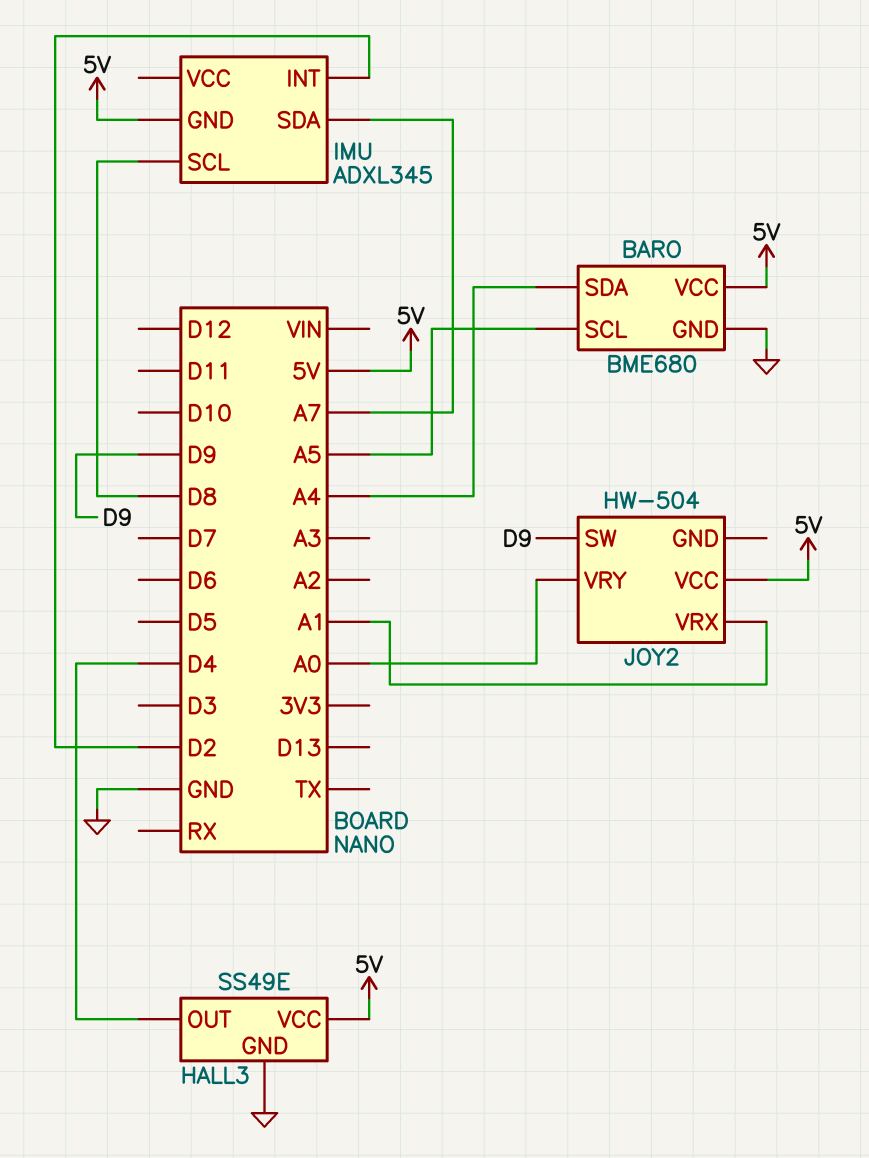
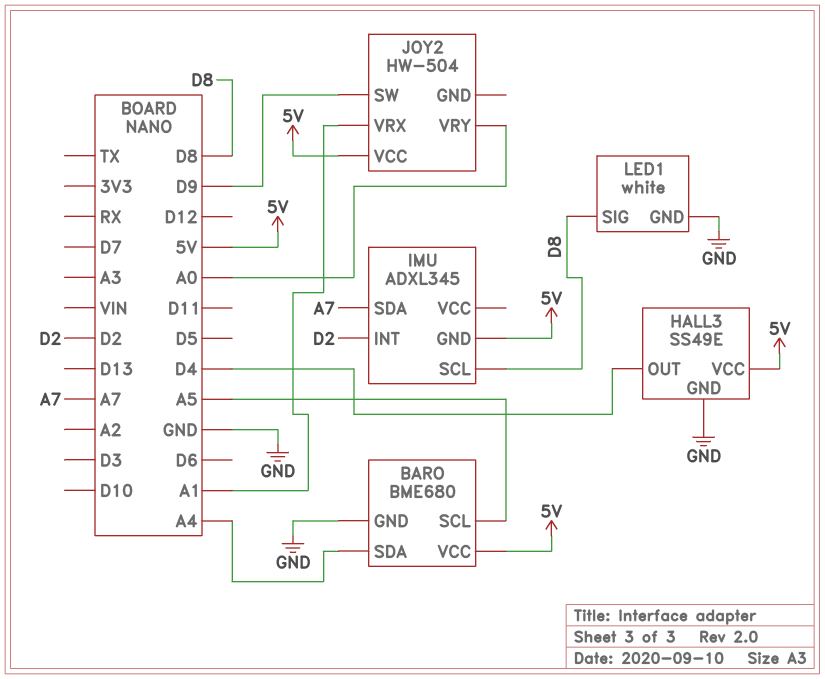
LED1: none -> white
LED1 pin GND: none -> GND
LED1 pin SIG: none -> D8

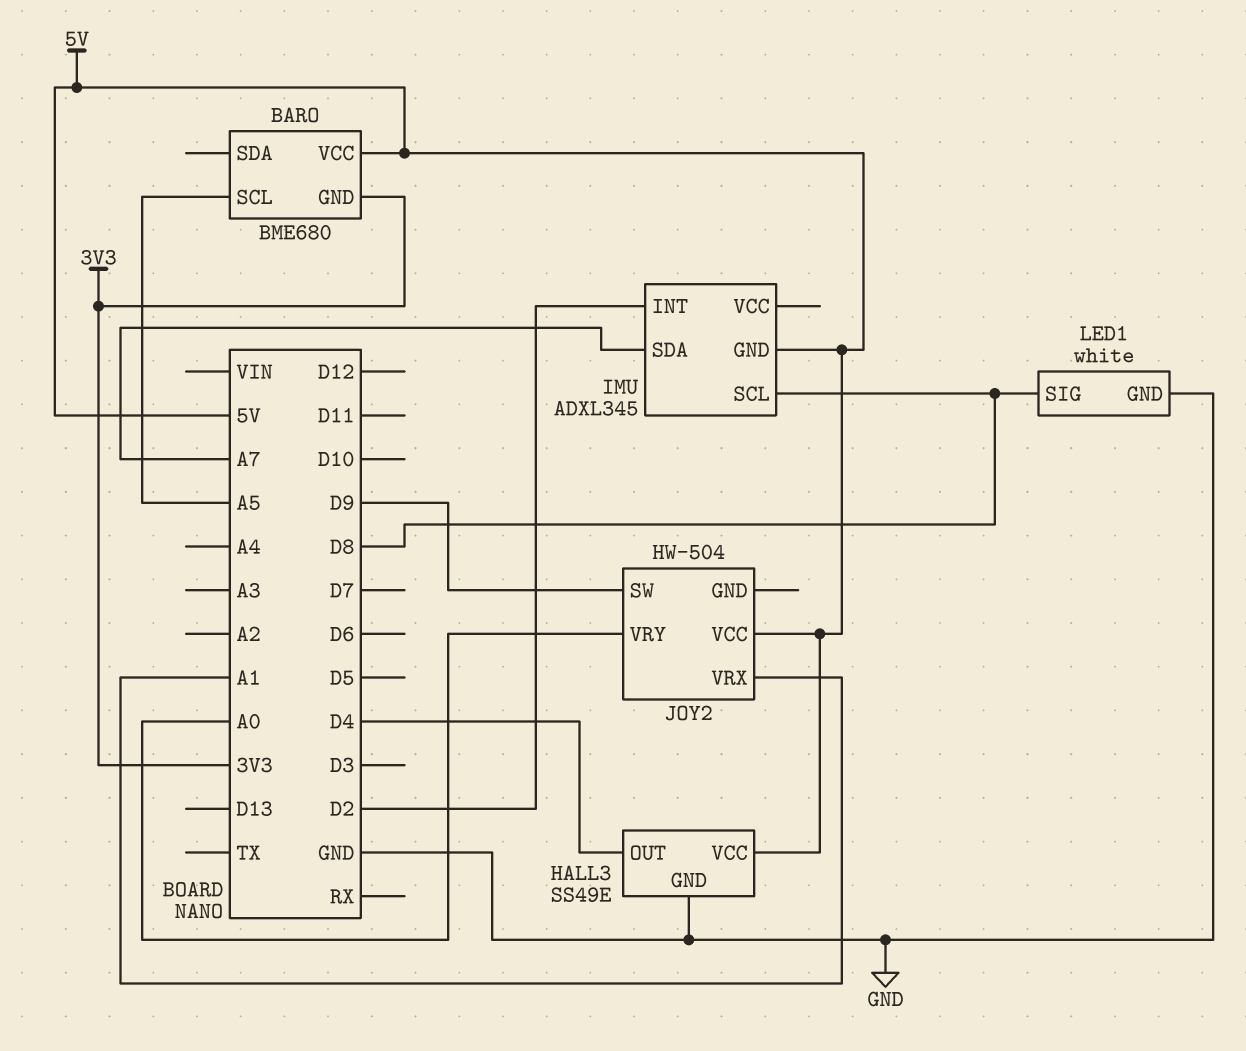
BARO pin GND: GND -> 3V3
BARO pin SDA: A4 -> none

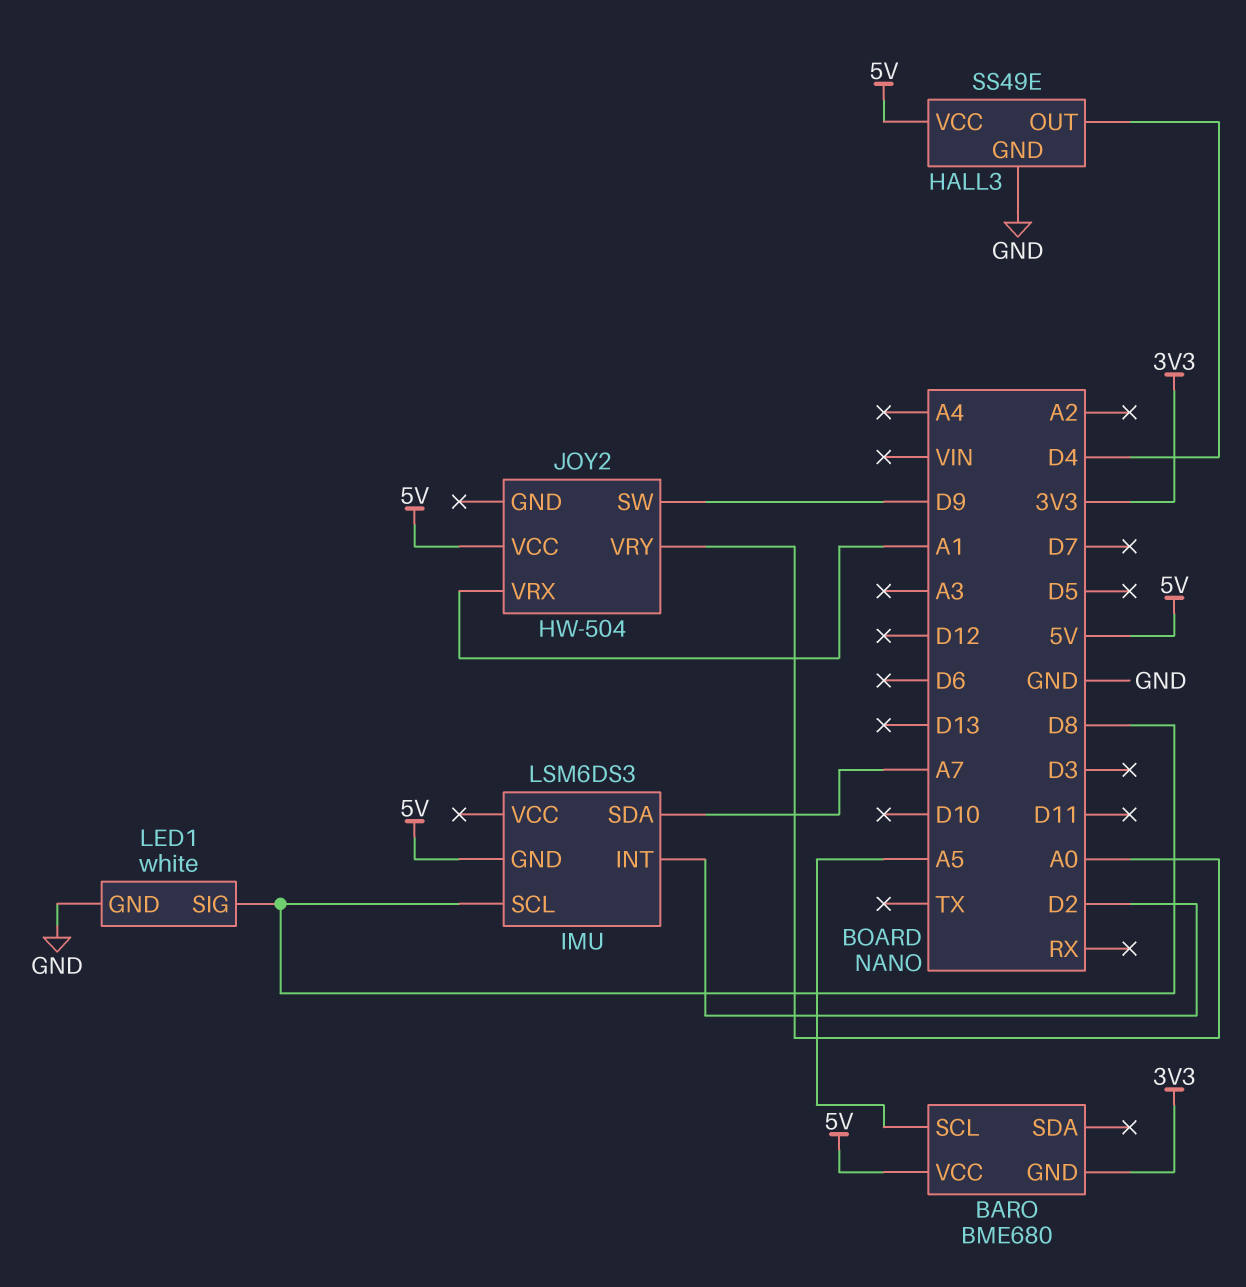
IMU: ADXL345 -> LSM6DS3

